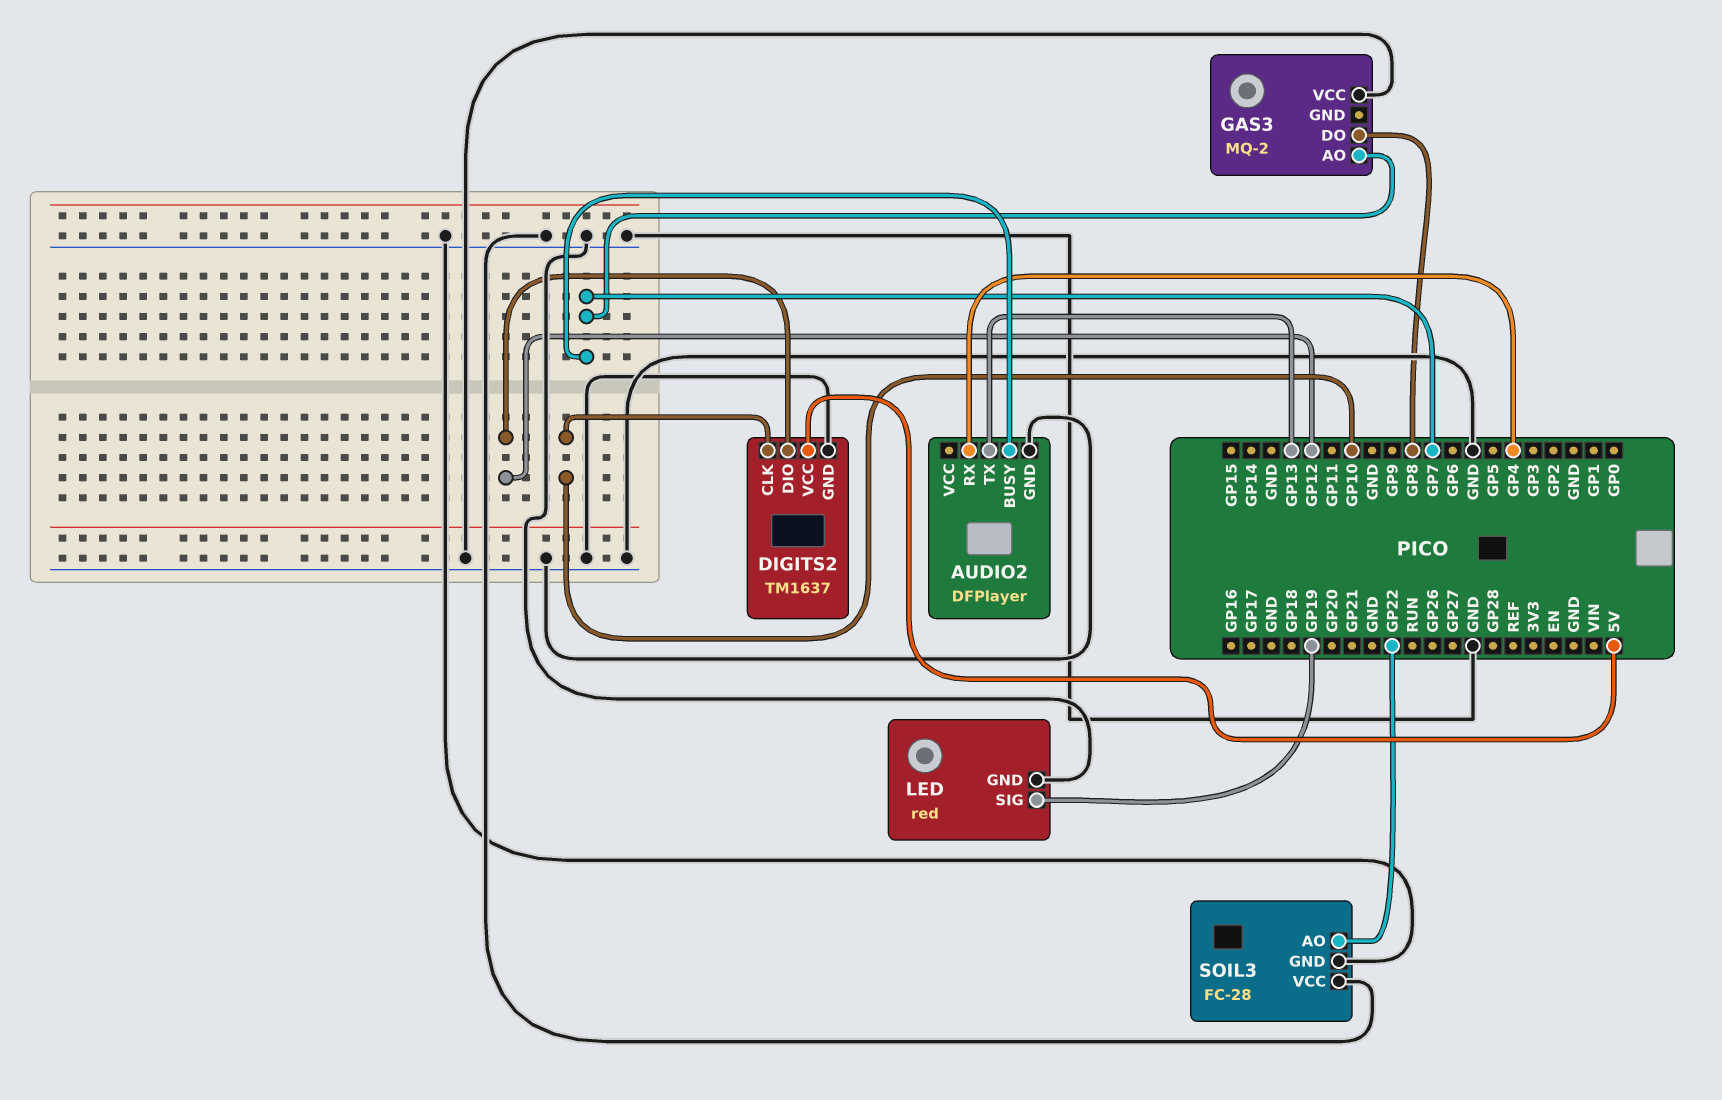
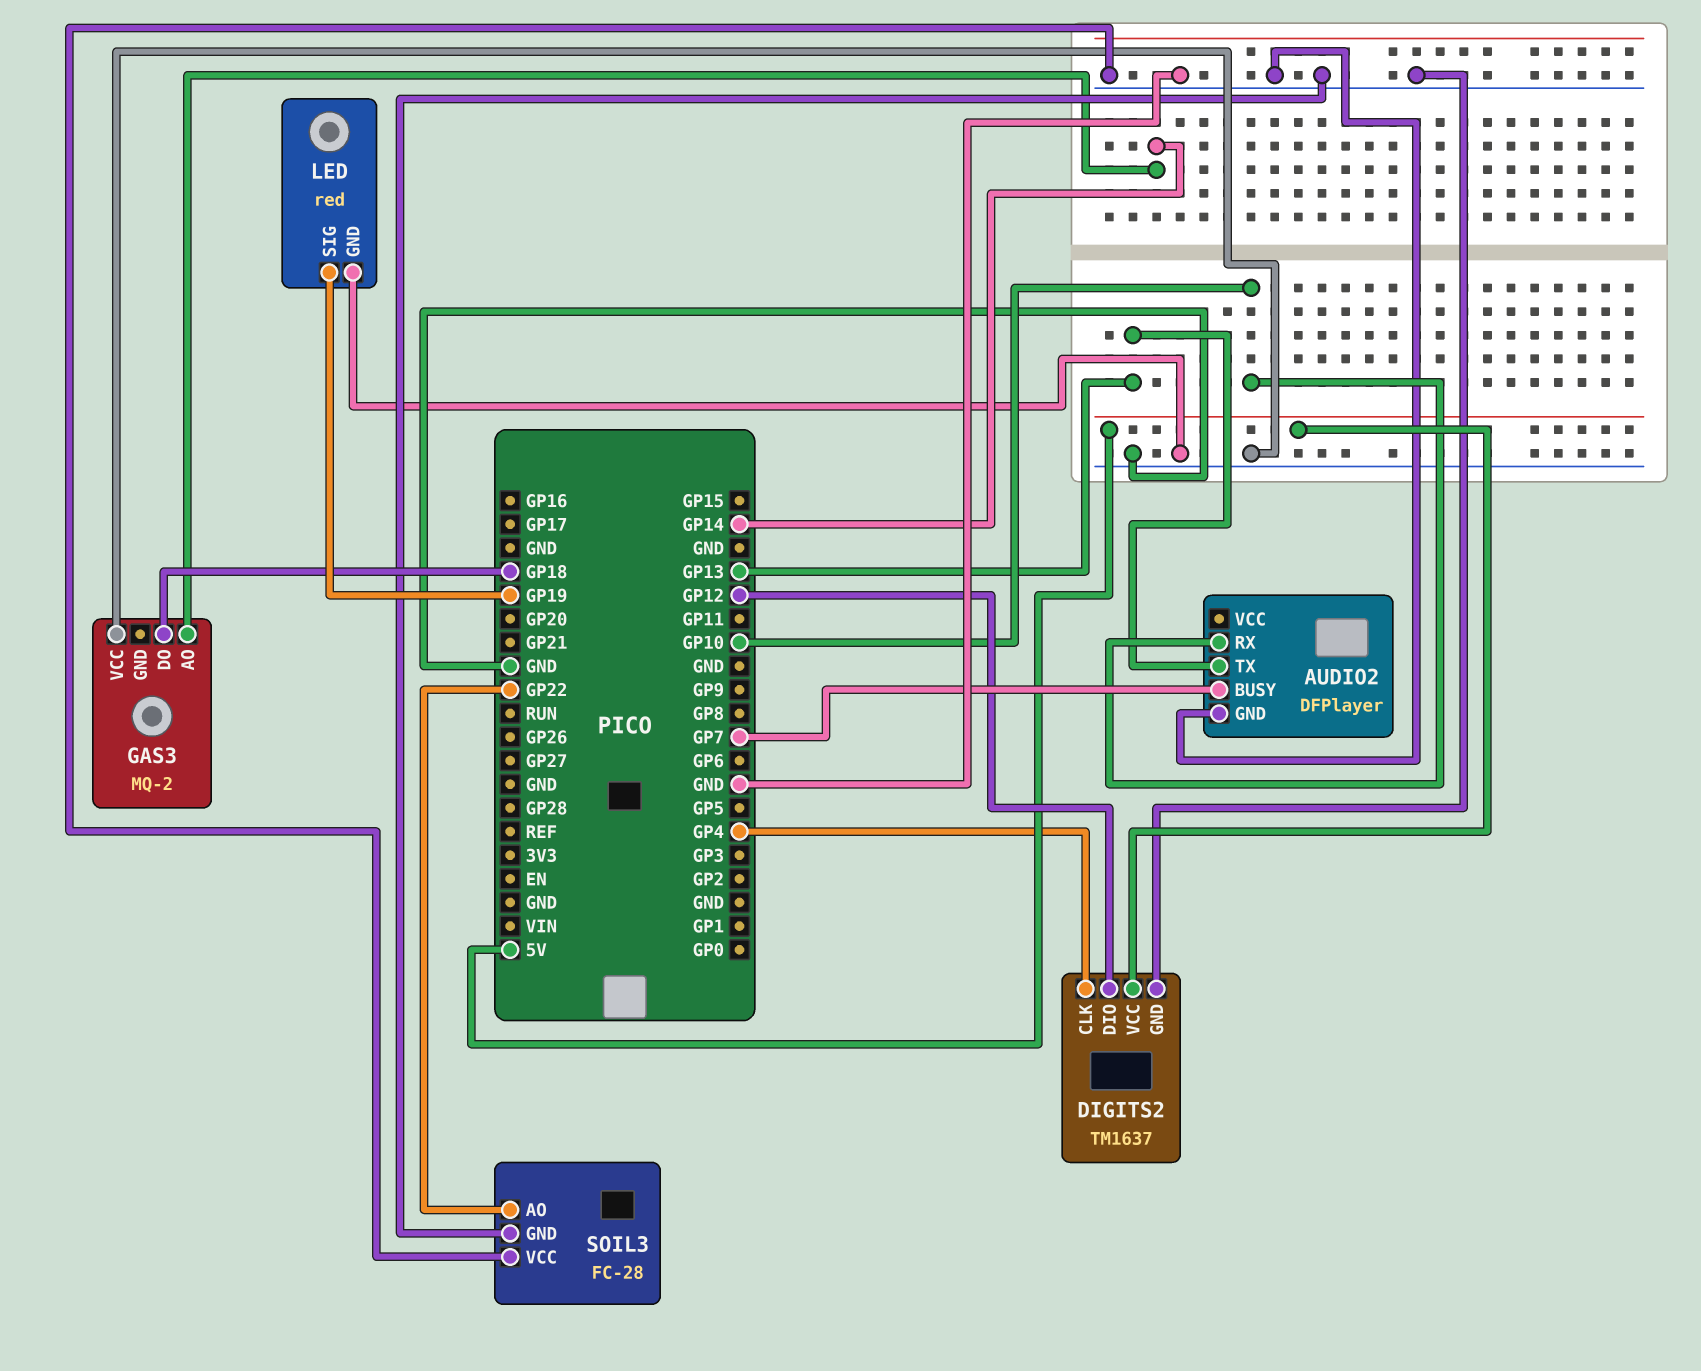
AUDIO2 pin RX: GP4 -> GP10
DIGITS2 pin CLK: GP10 -> GP4
GAS3 pin AO: GP7 -> GP14
GAS3 pin DO: GP8 -> GP18

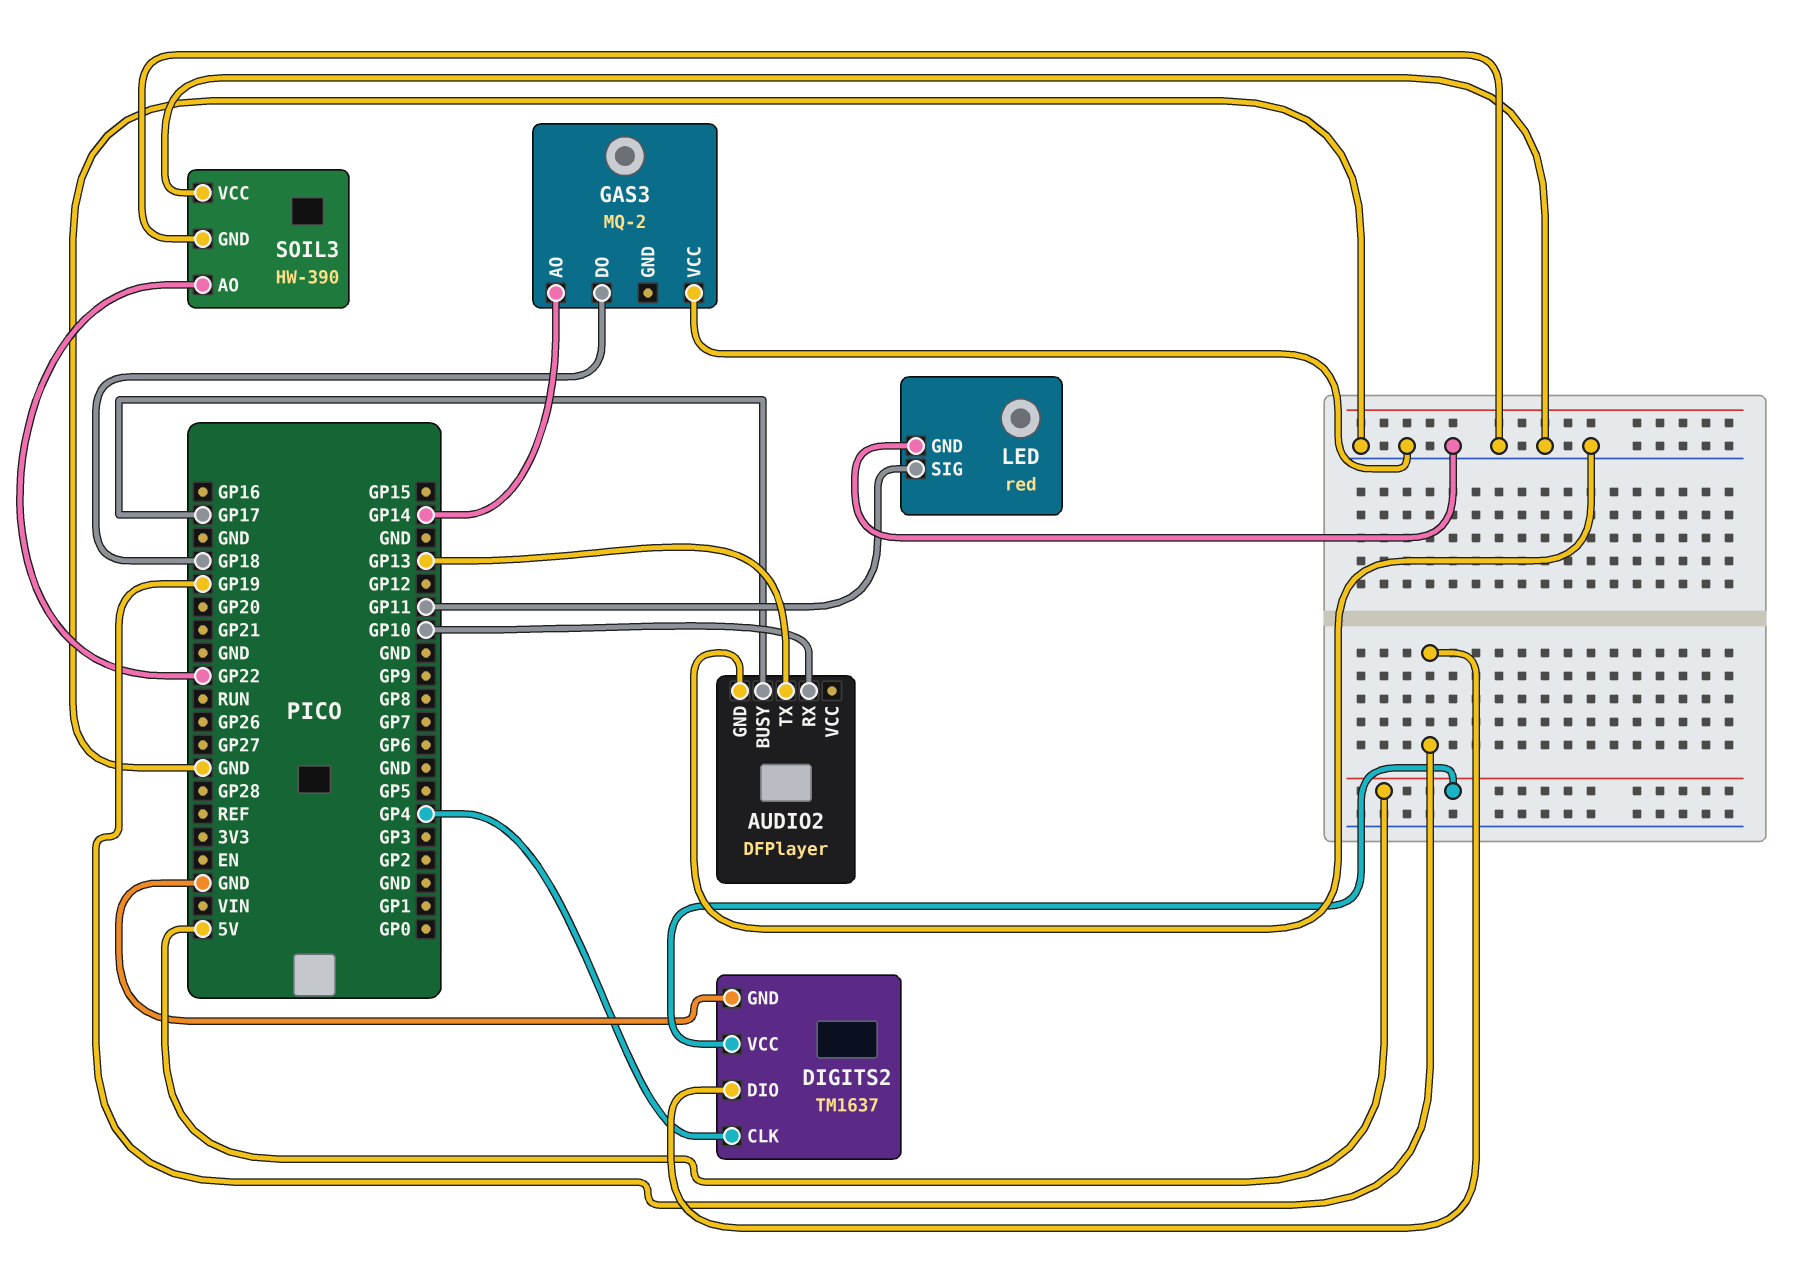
AUDIO2 pin BUSY: GP7 -> GP17
DIGITS2 pin DIO: GP12 -> GP19
LED pin SIG: GP19 -> GP11
SOIL3: FC-28 -> HW-390

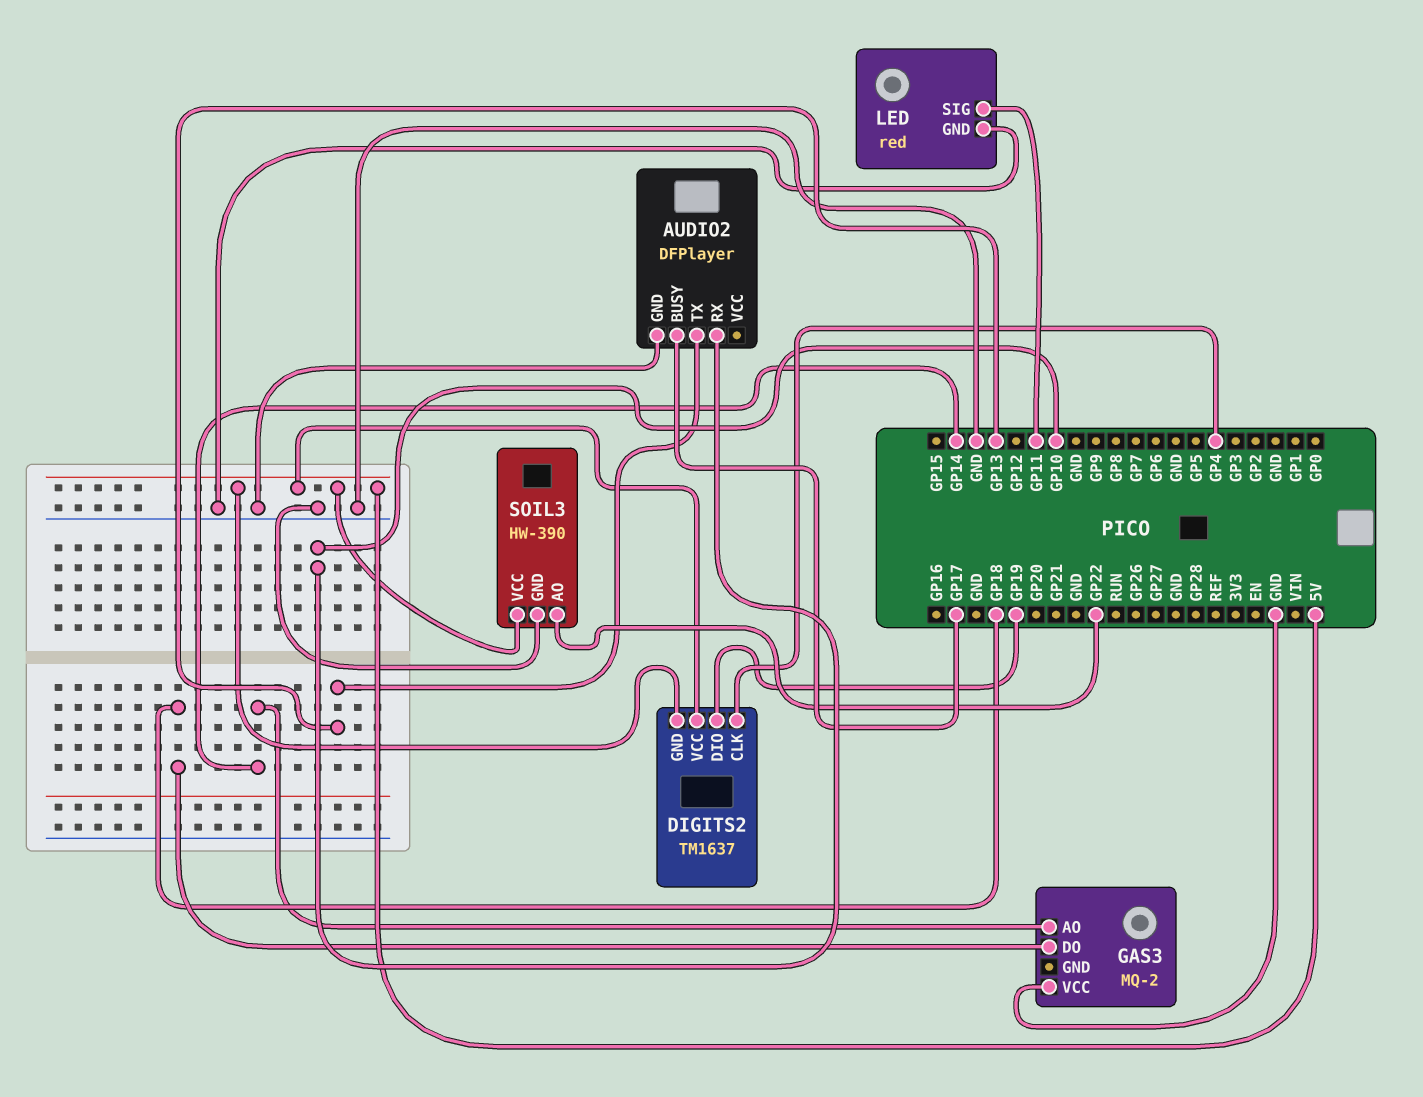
DIGITS2 pin GND: GND -> 5V
SOIL3 pin VCC: GND -> 5V

